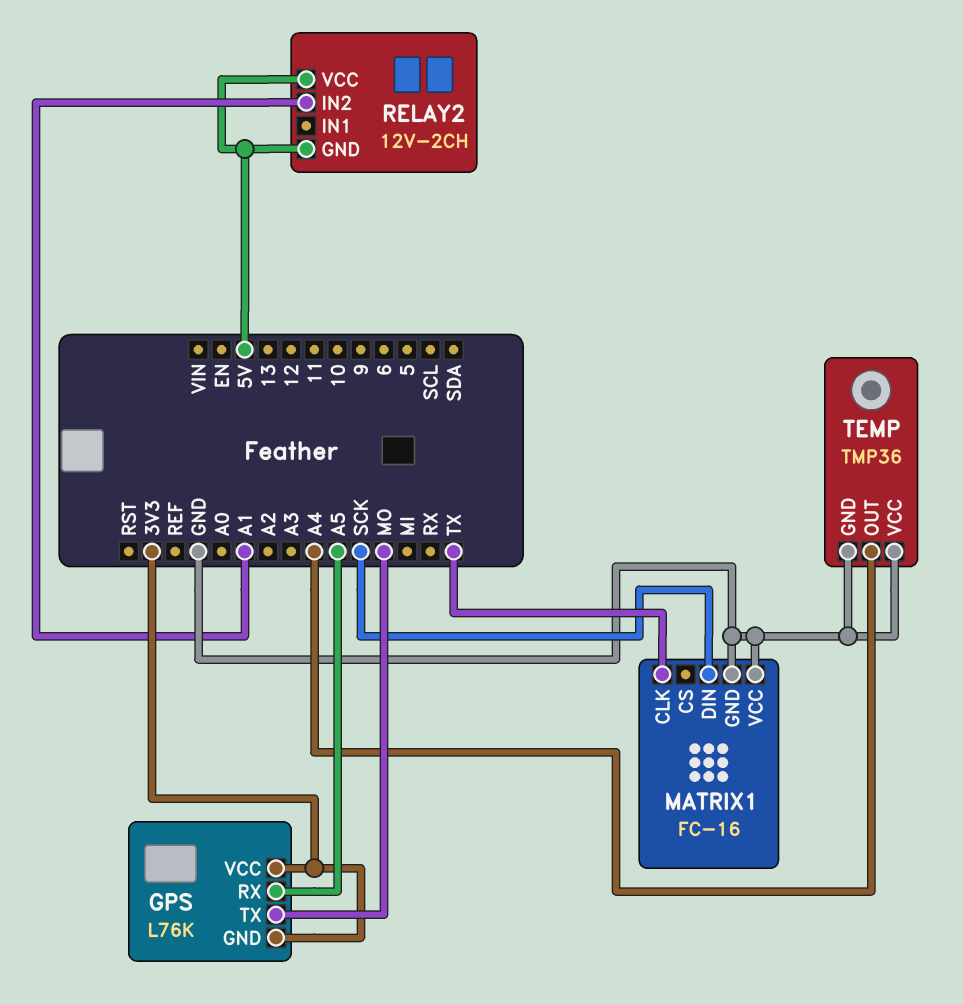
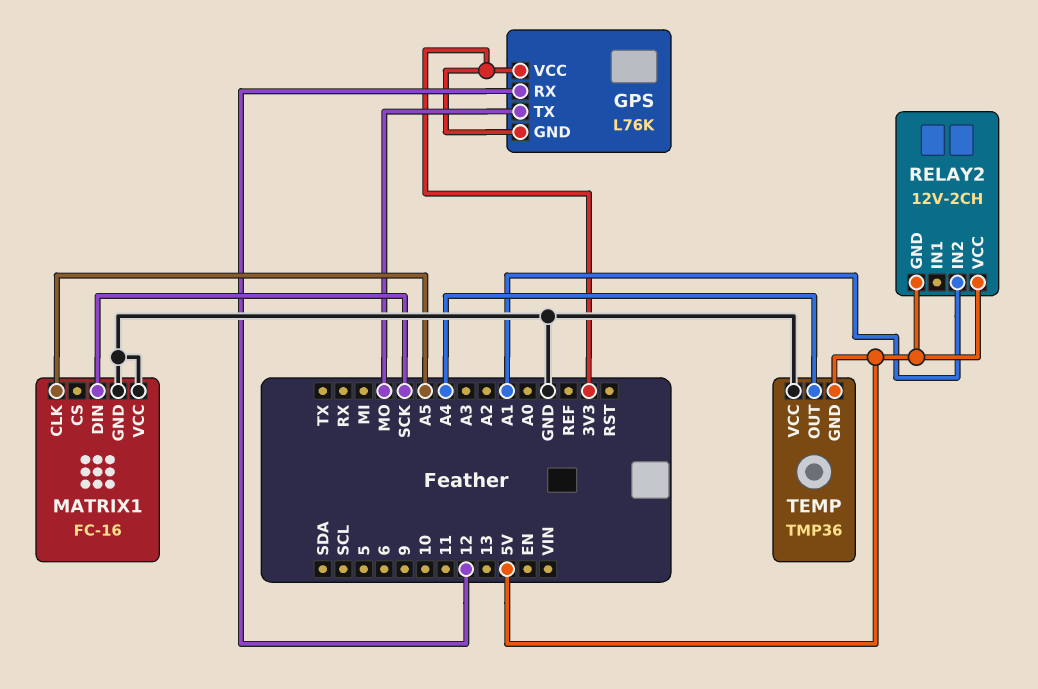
GPS pin RX: A5 -> 12
MATRIX1 pin CLK: TX -> A5
TEMP pin GND: GND -> 5V

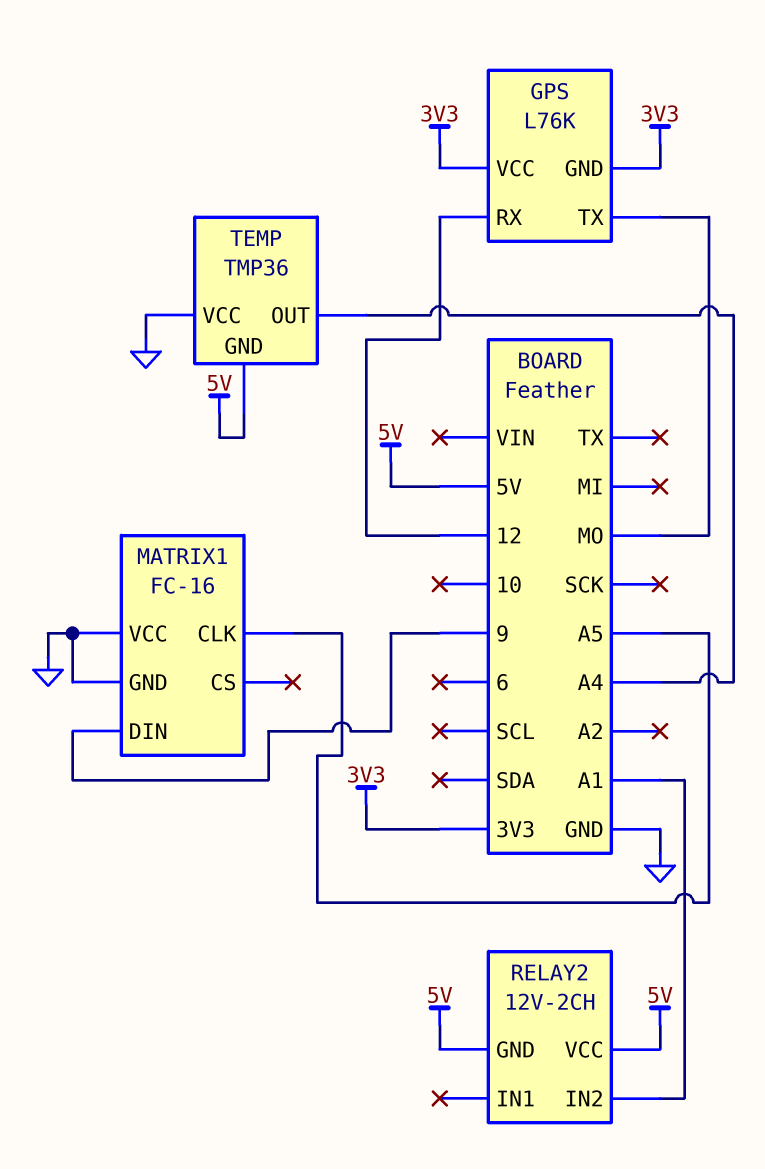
MATRIX1 pin DIN: SCK -> 9

